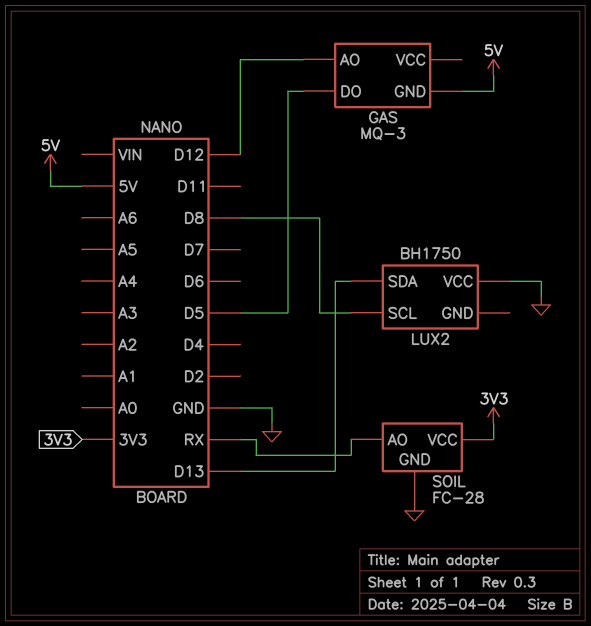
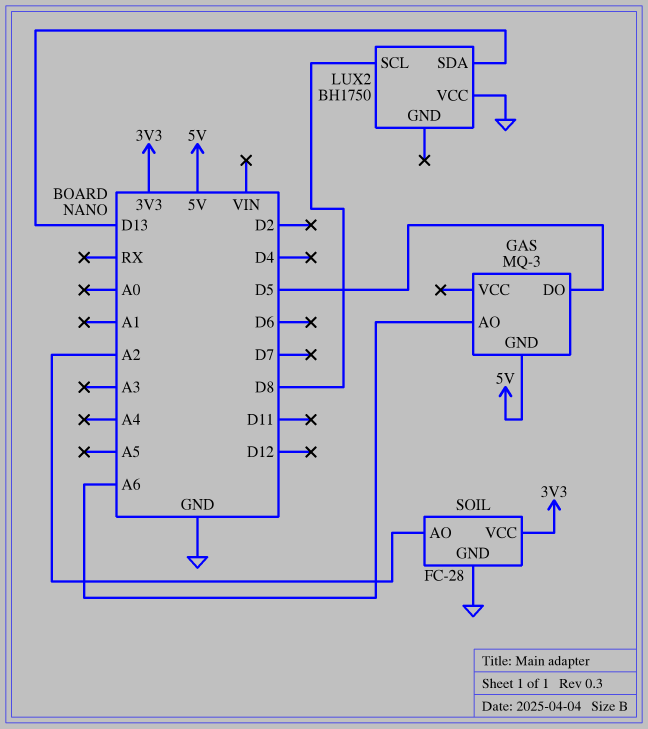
GAS pin AO: D12 -> A6
SOIL pin AO: RX -> A2

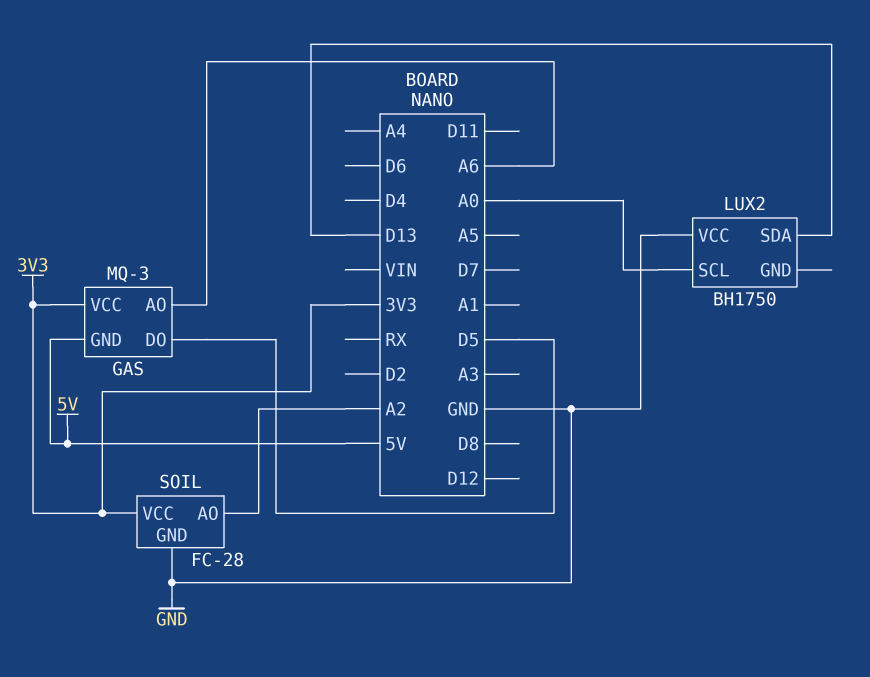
GAS pin VCC: none -> 3V3
LUX2 pin SCL: D8 -> A0

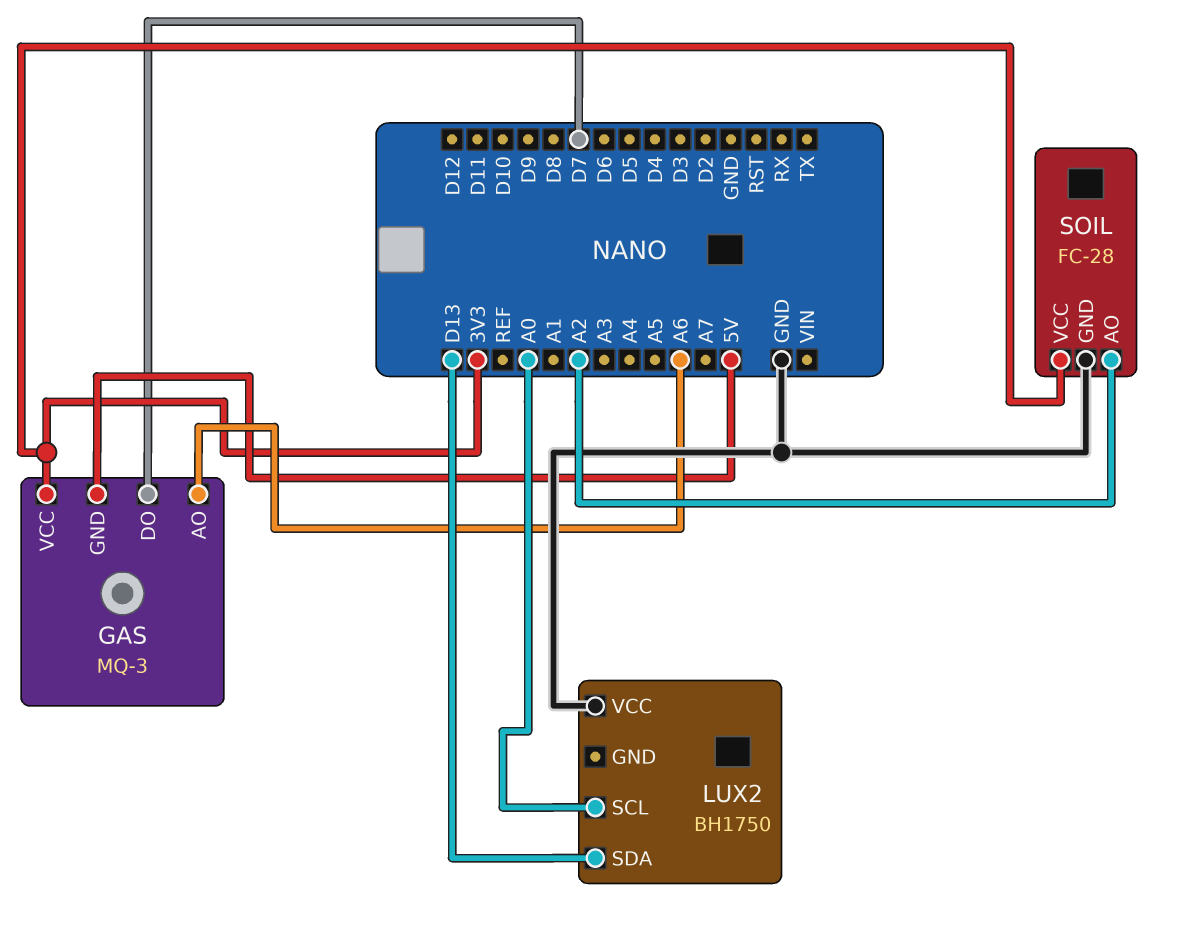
GAS pin DO: D5 -> D7

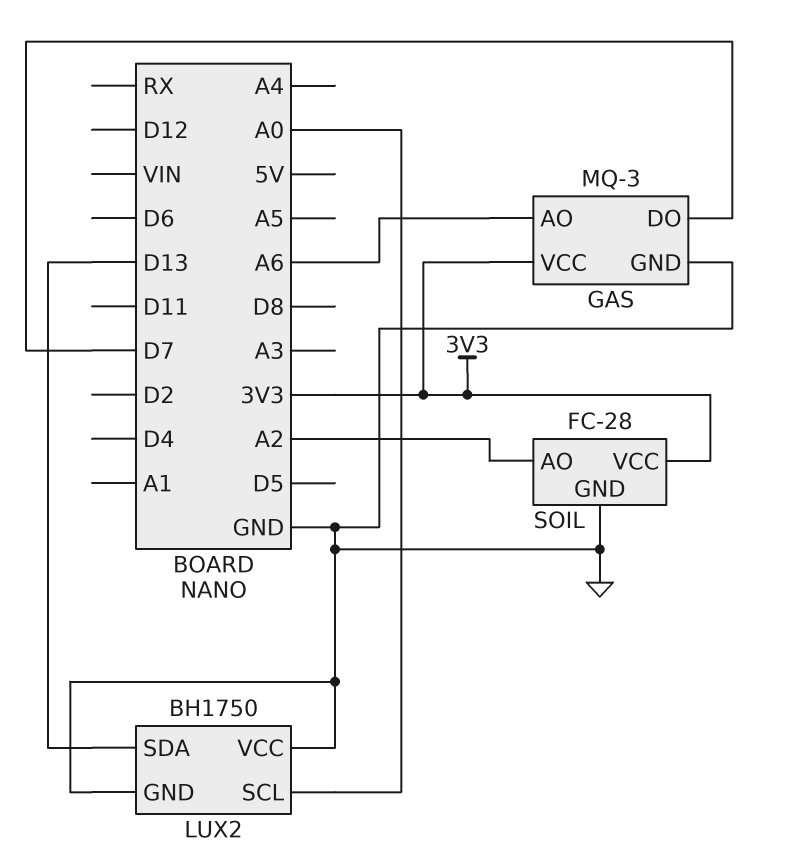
GAS pin GND: 5V -> GND
LUX2 pin GND: none -> GND

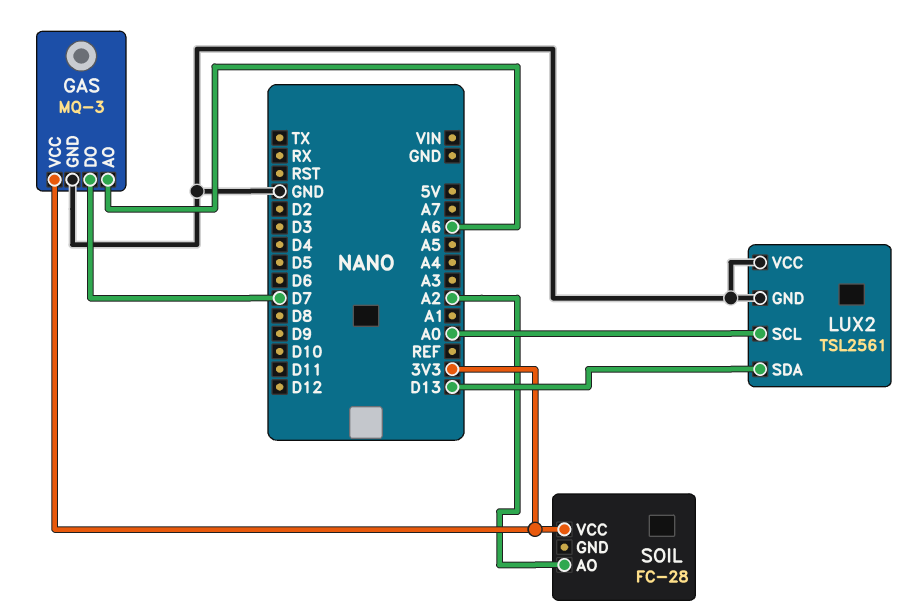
LUX2: BH1750 -> TSL2561
SOIL pin GND: GND -> none

